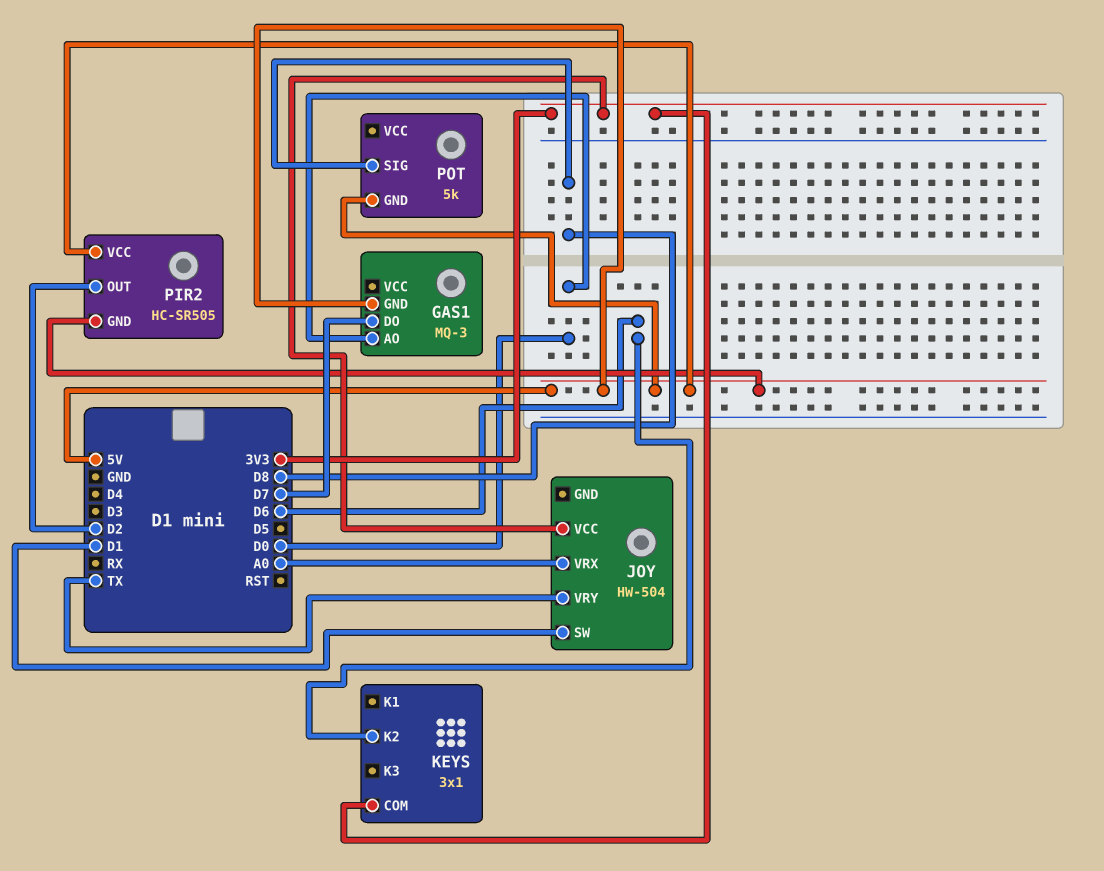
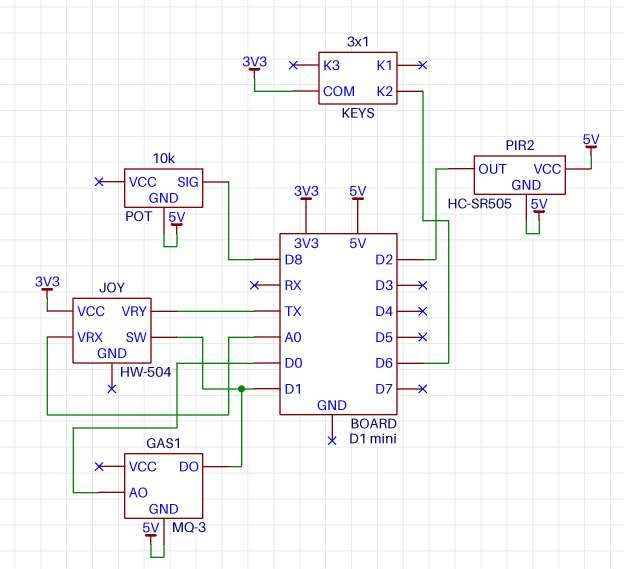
GAS1 pin DO: D7 -> D1
POT: 5k -> 10k

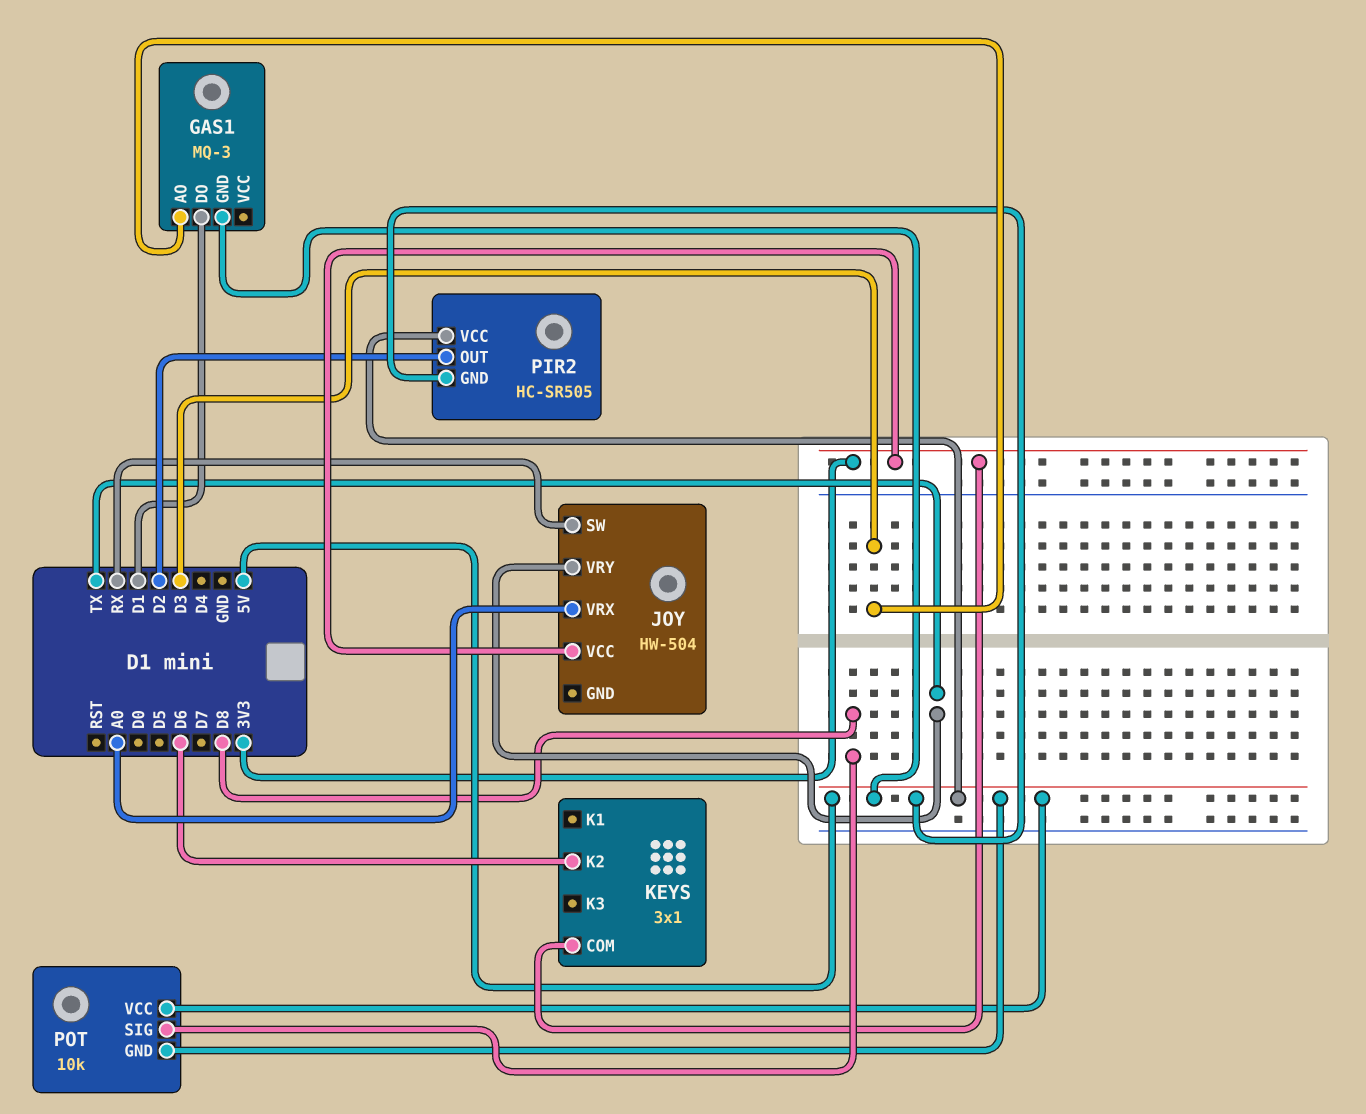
GAS1 pin AO: D0 -> D3
JOY pin SW: D1 -> RX
POT pin VCC: none -> 5V

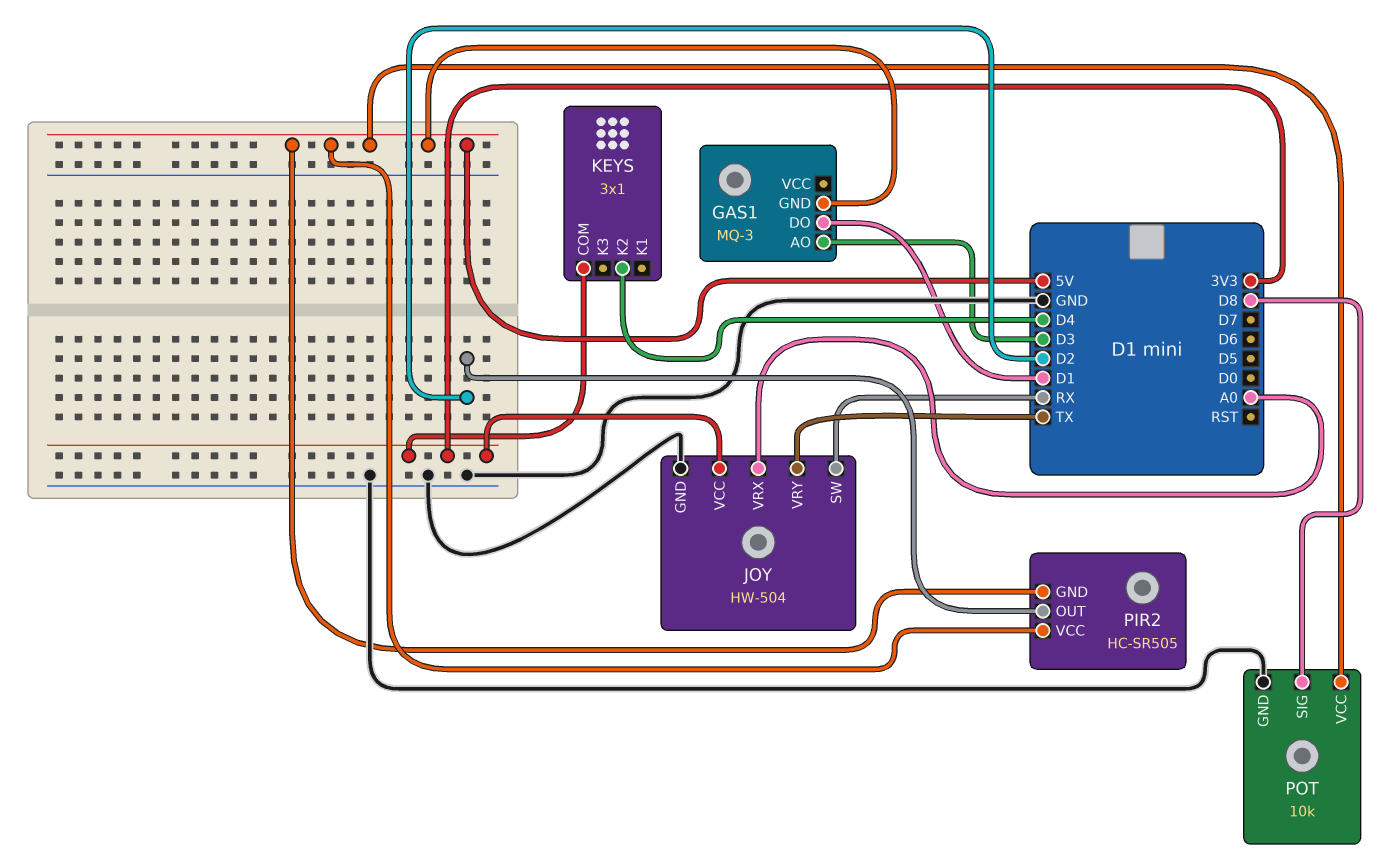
JOY pin GND: none -> GND
KEYS pin K2: D6 -> D4
POT pin GND: 5V -> GND

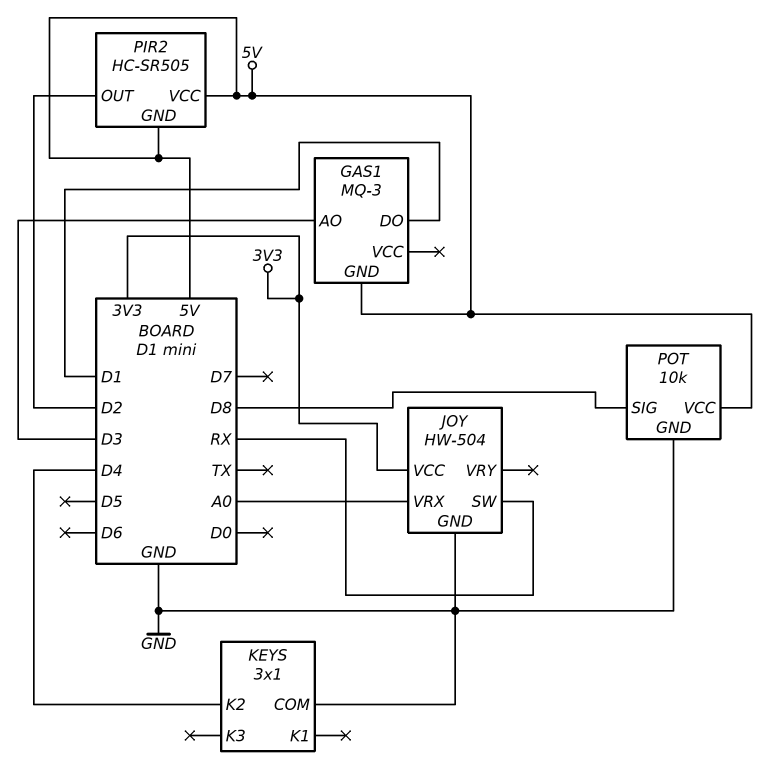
JOY pin VRY: TX -> none
KEYS pin COM: 3V3 -> GND

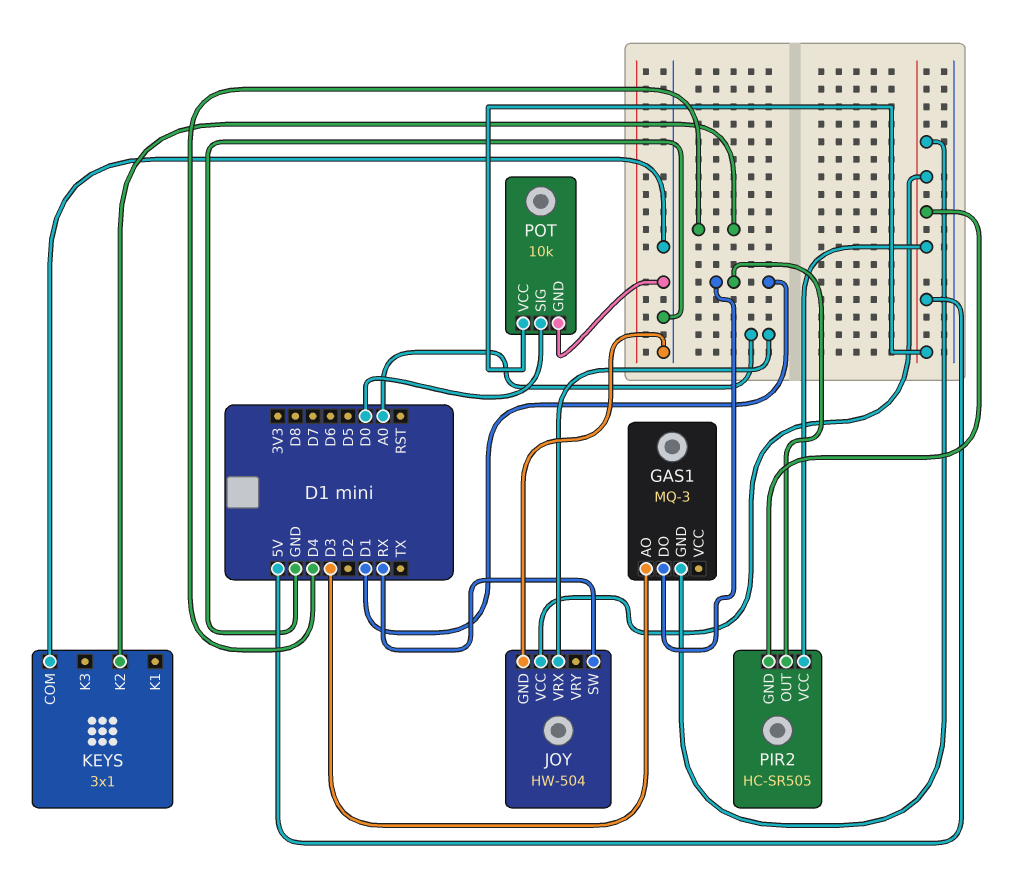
JOY pin VCC: 3V3 -> 5V
PIR2 pin OUT: D2 -> D1
POT pin SIG: D8 -> D0

